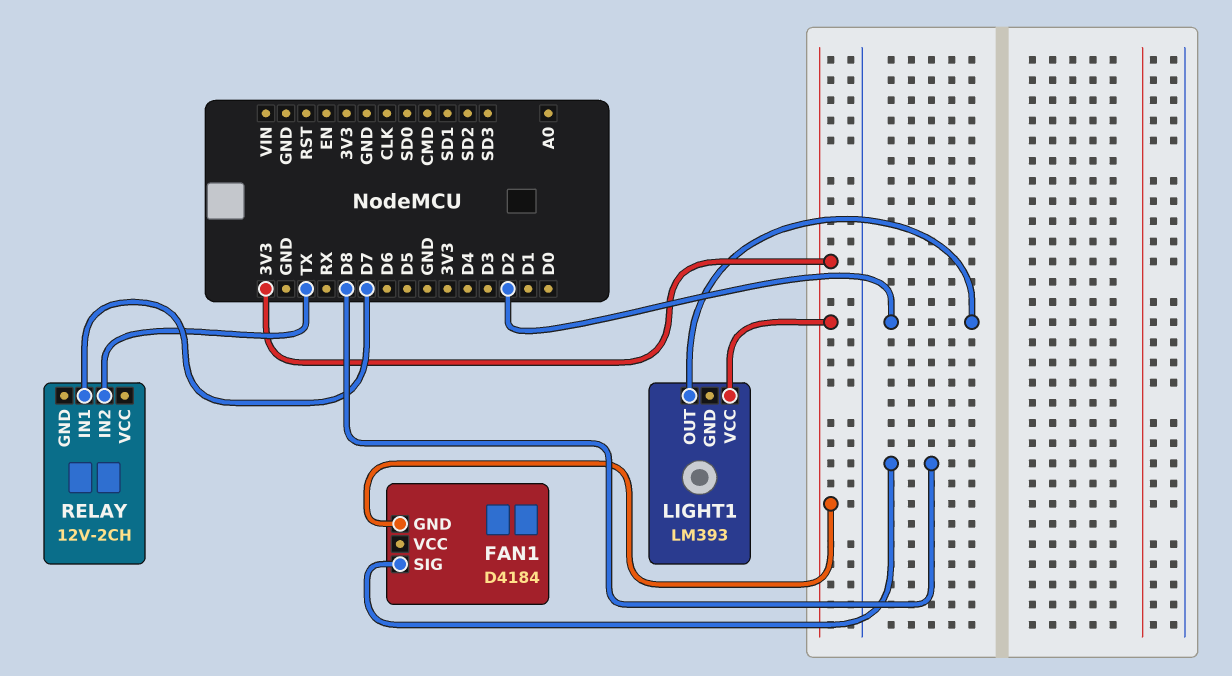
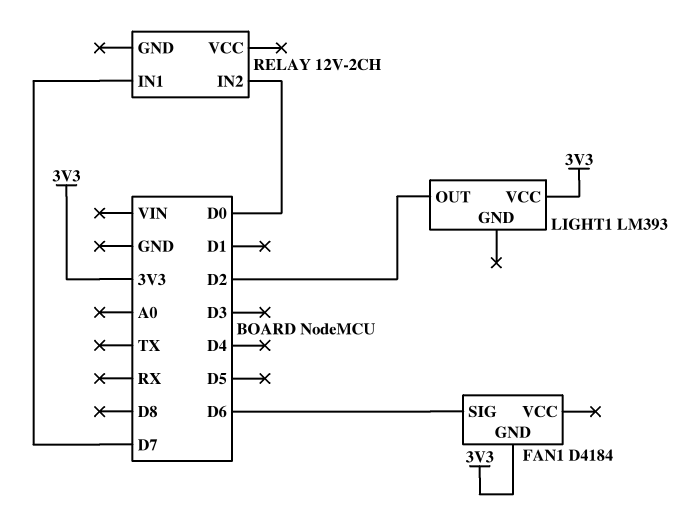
FAN1 pin SIG: D8 -> D6
RELAY pin IN2: TX -> D0

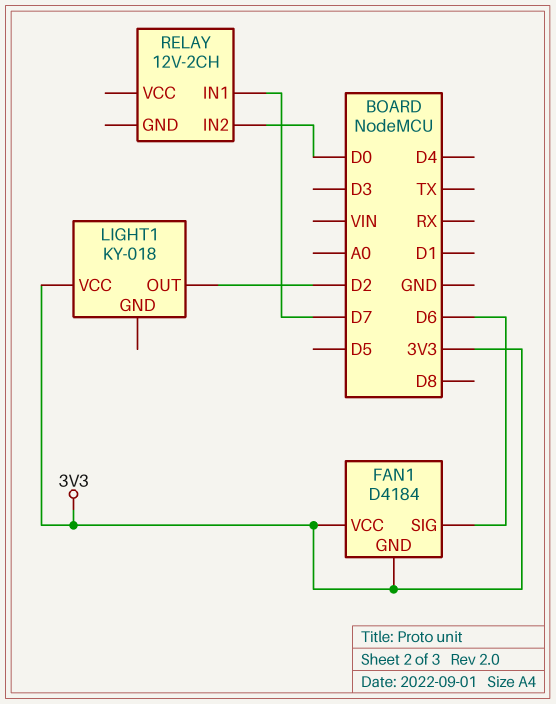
FAN1 pin VCC: none -> 3V3
LIGHT1: LM393 -> KY-018

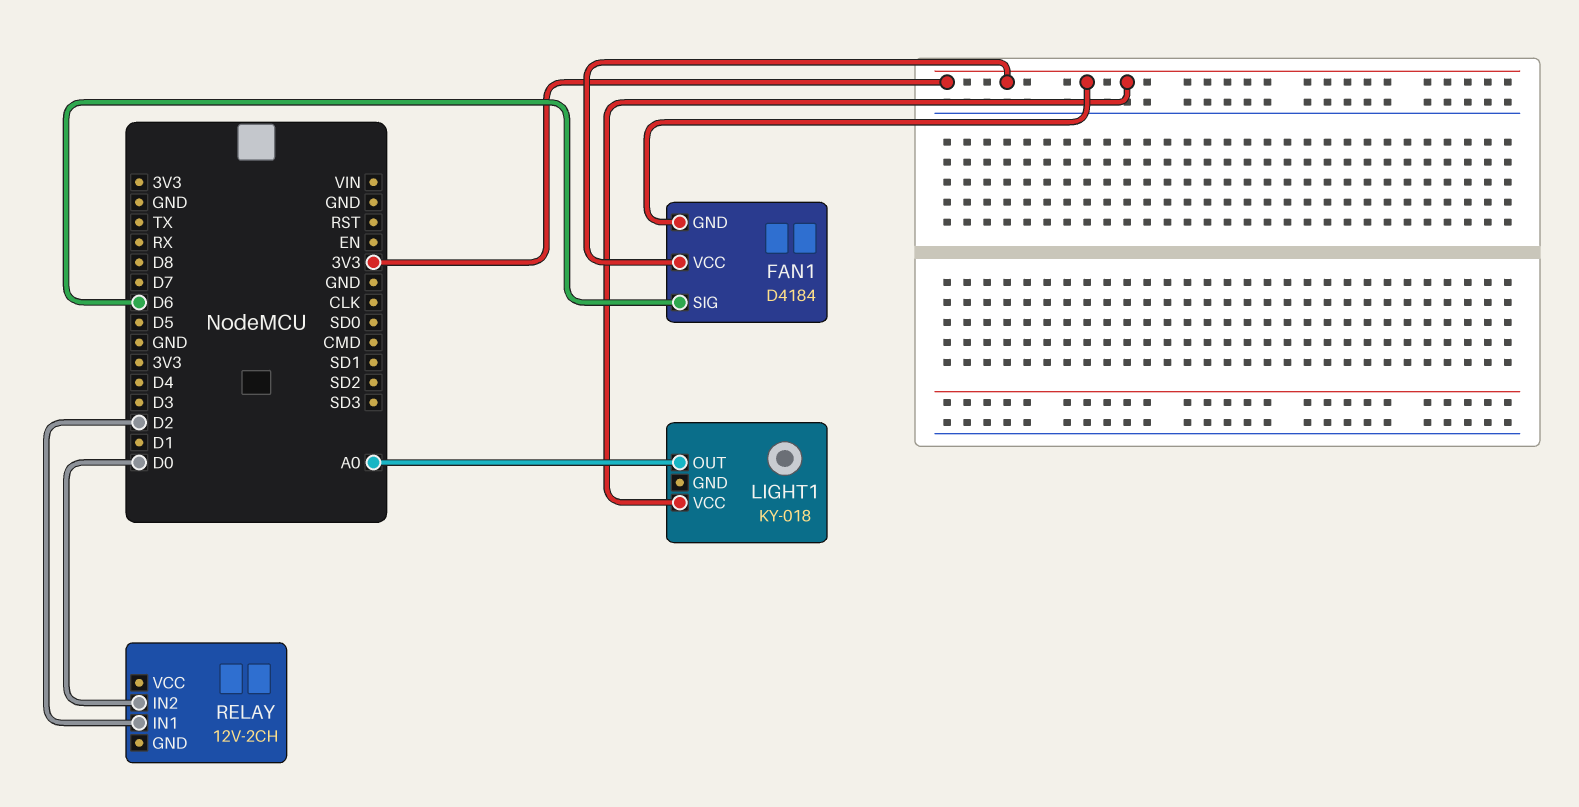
LIGHT1 pin OUT: D2 -> A0
RELAY pin IN1: D7 -> D2

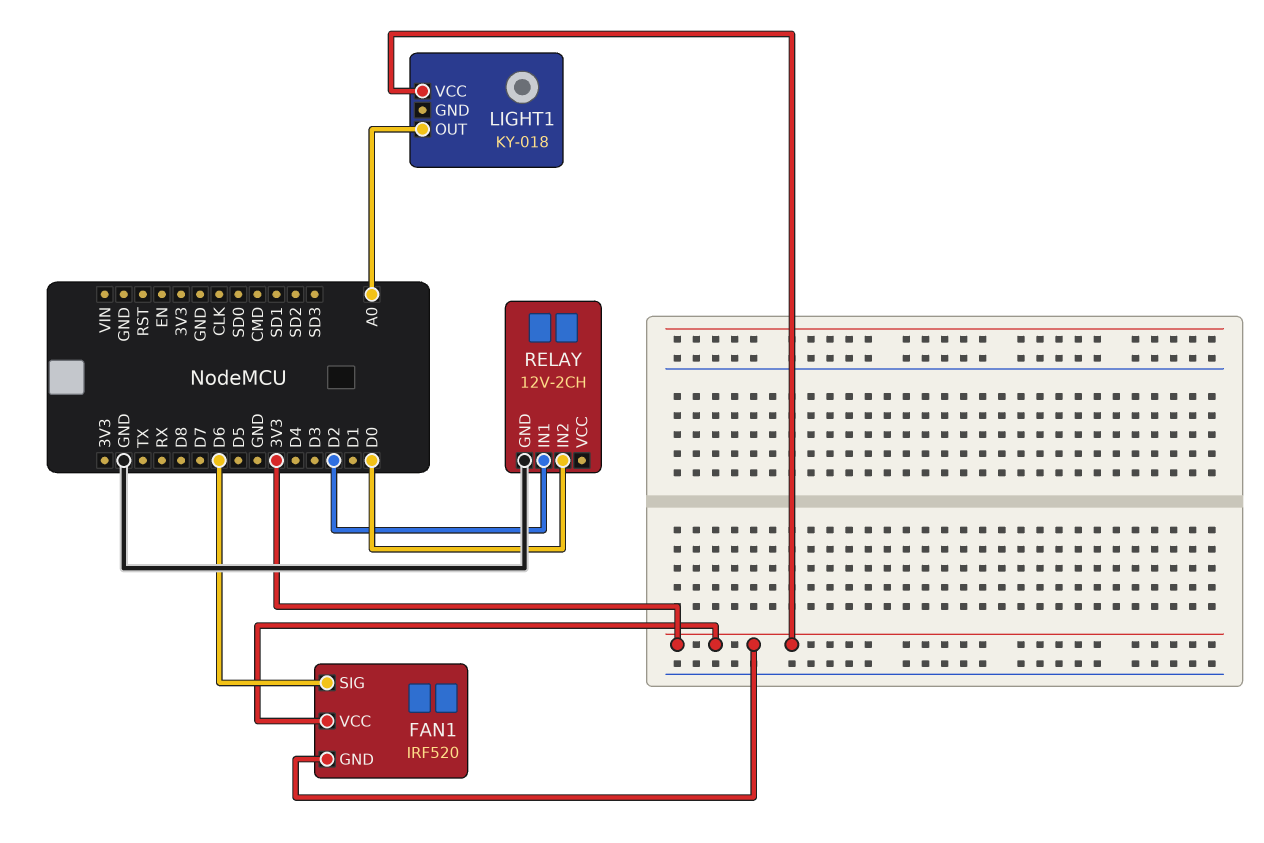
FAN1: D4184 -> IRF520
RELAY pin GND: none -> GND

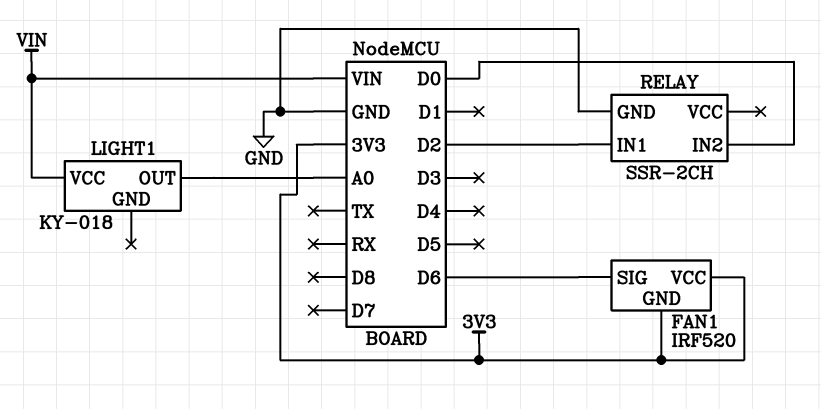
LIGHT1 pin VCC: 3V3 -> VIN
RELAY: 12V-2CH -> SSR-2CH

